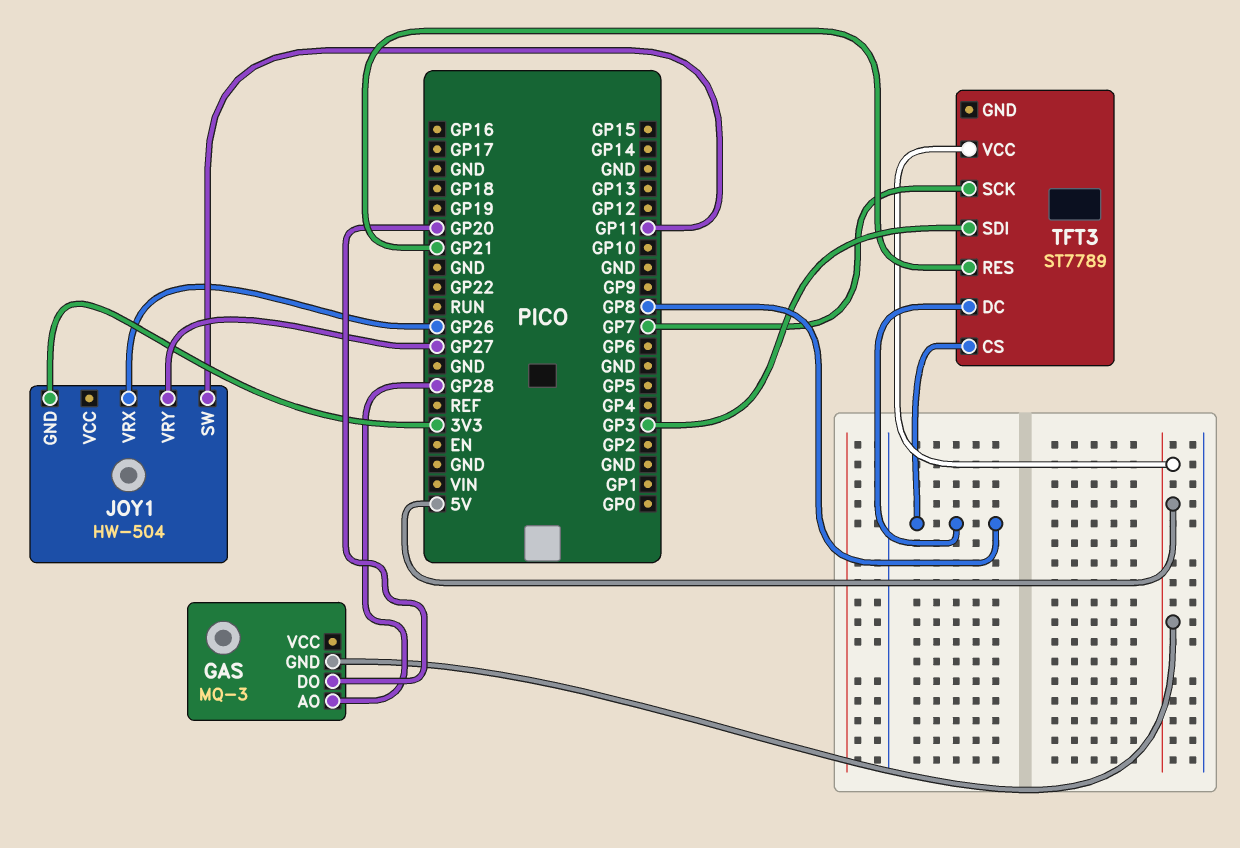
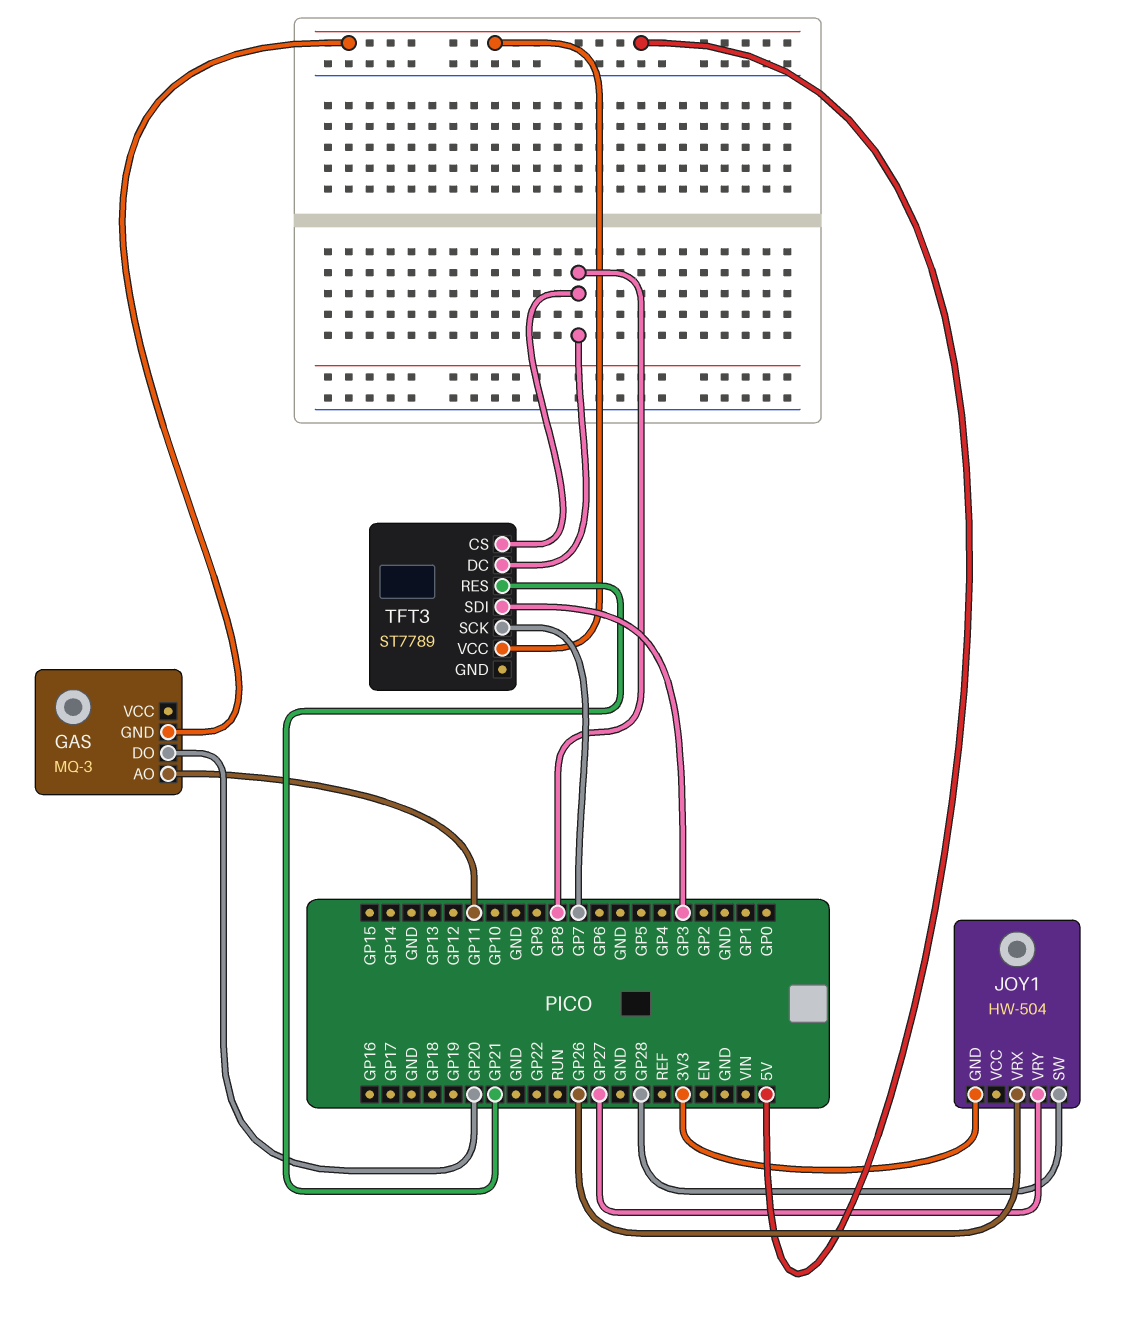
GAS pin AO: GP28 -> GP11
JOY1 pin SW: GP11 -> GP28

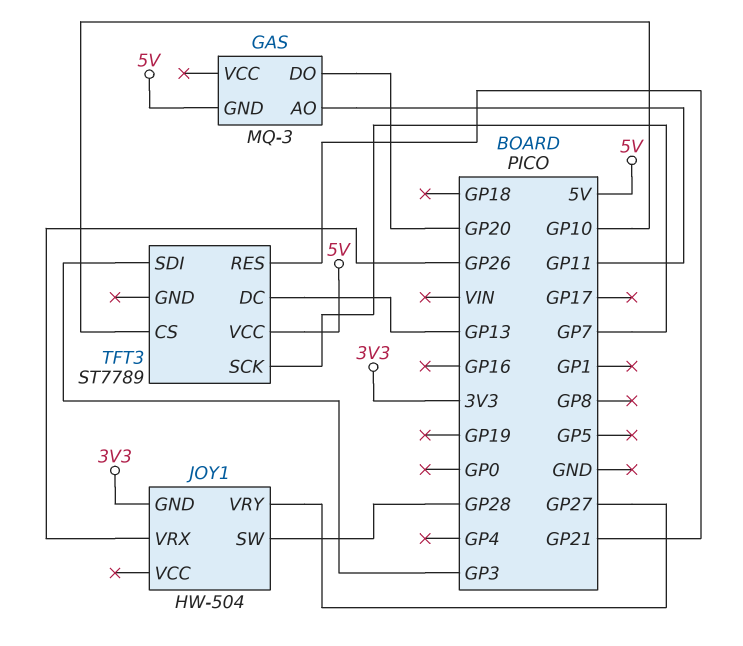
TFT3 pin CS: GP8 -> GP10
TFT3 pin DC: GP8 -> GP13

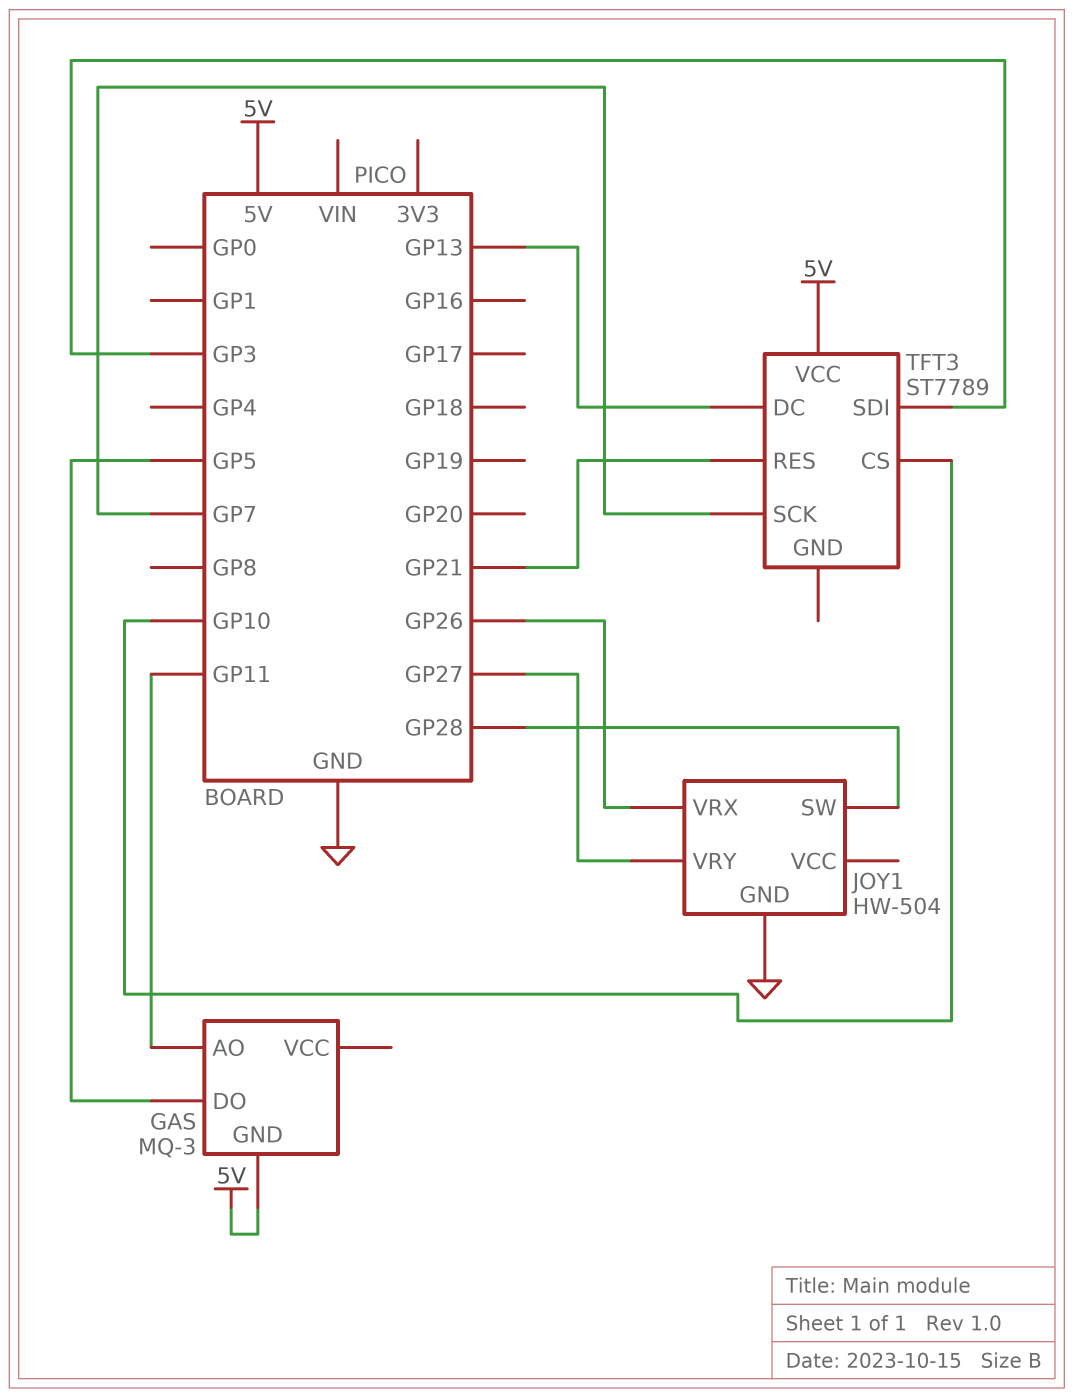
GAS pin DO: GP20 -> GP5
JOY1 pin GND: 3V3 -> GND

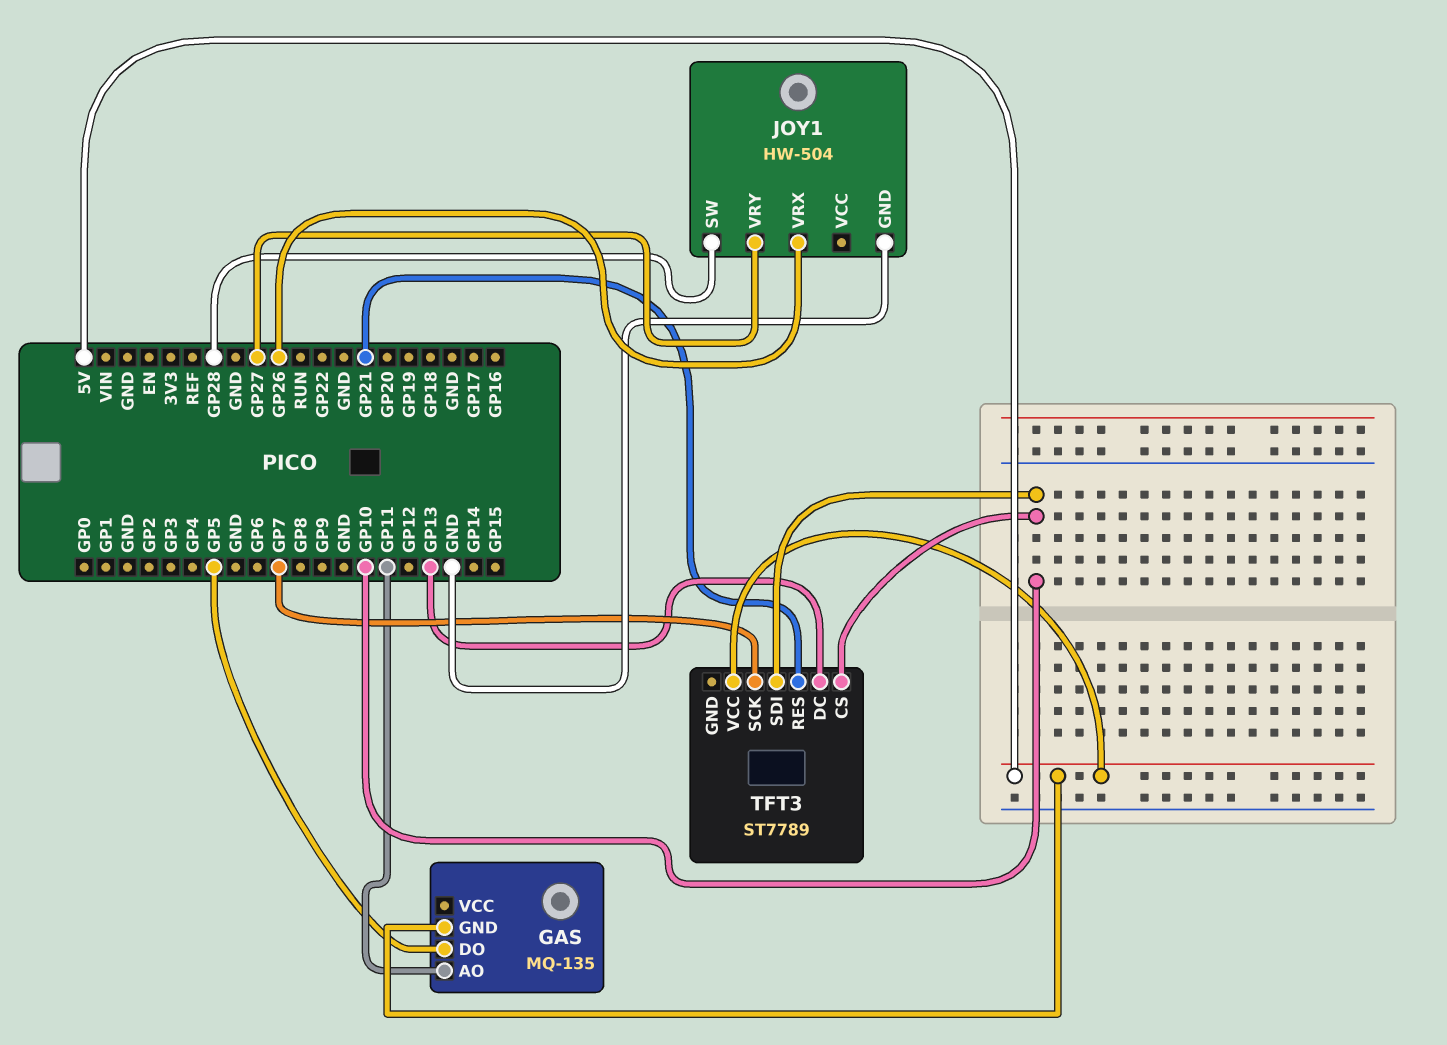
GAS: MQ-3 -> MQ-135
TFT3 pin SDI: GP3 -> GP10

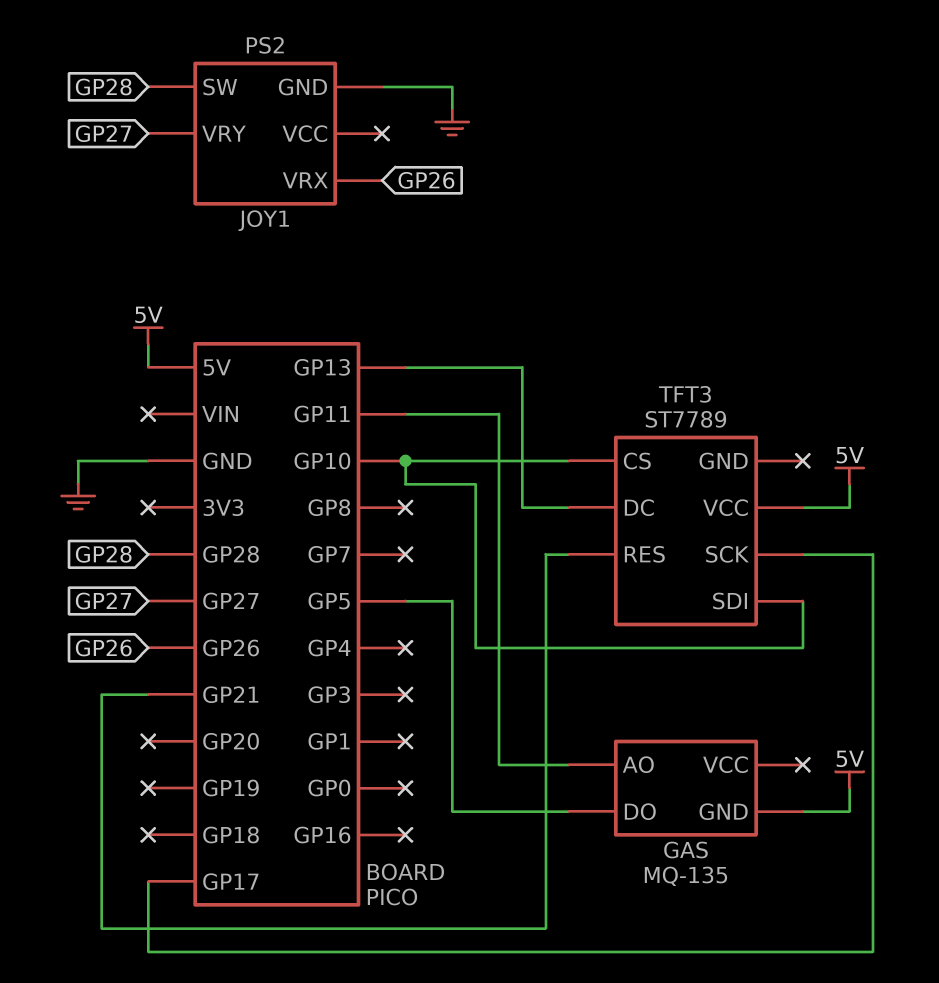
JOY1: HW-504 -> PS2
TFT3 pin SCK: GP7 -> GP17

